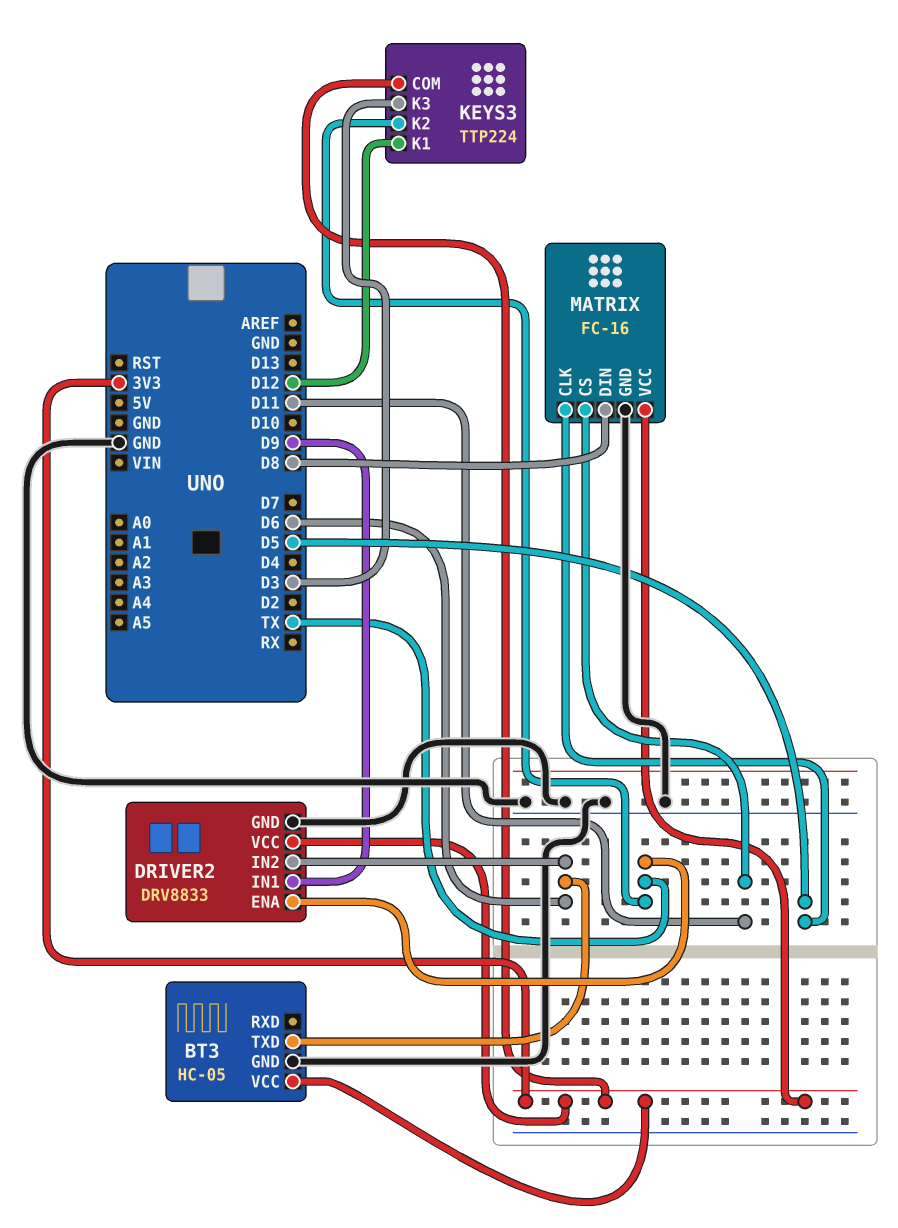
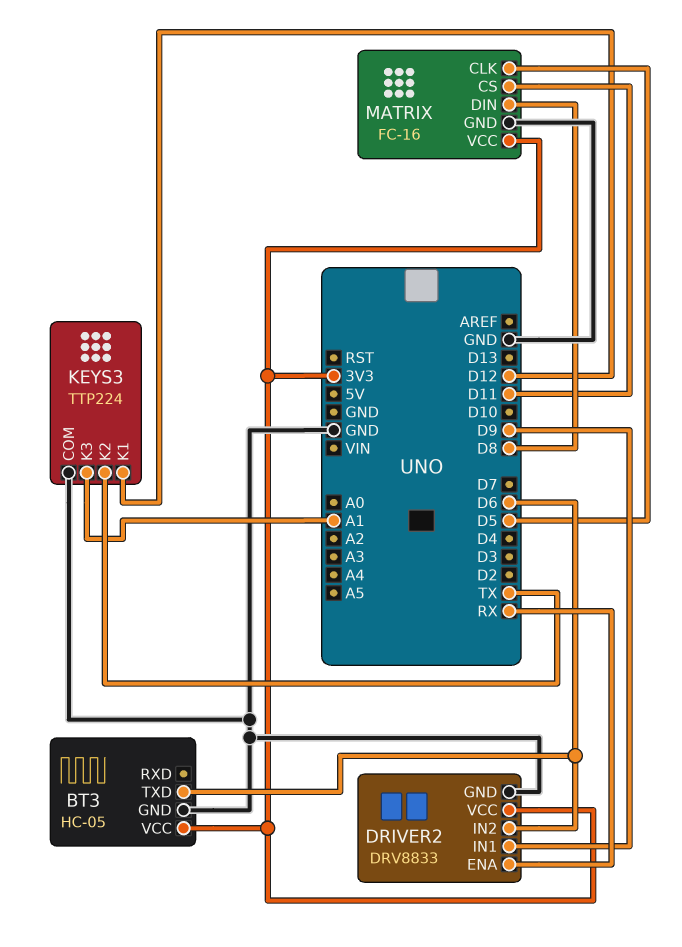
DRIVER2 pin ENA: TX -> RX
KEYS3 pin COM: 3V3 -> GND
KEYS3 pin K3: D3 -> A1

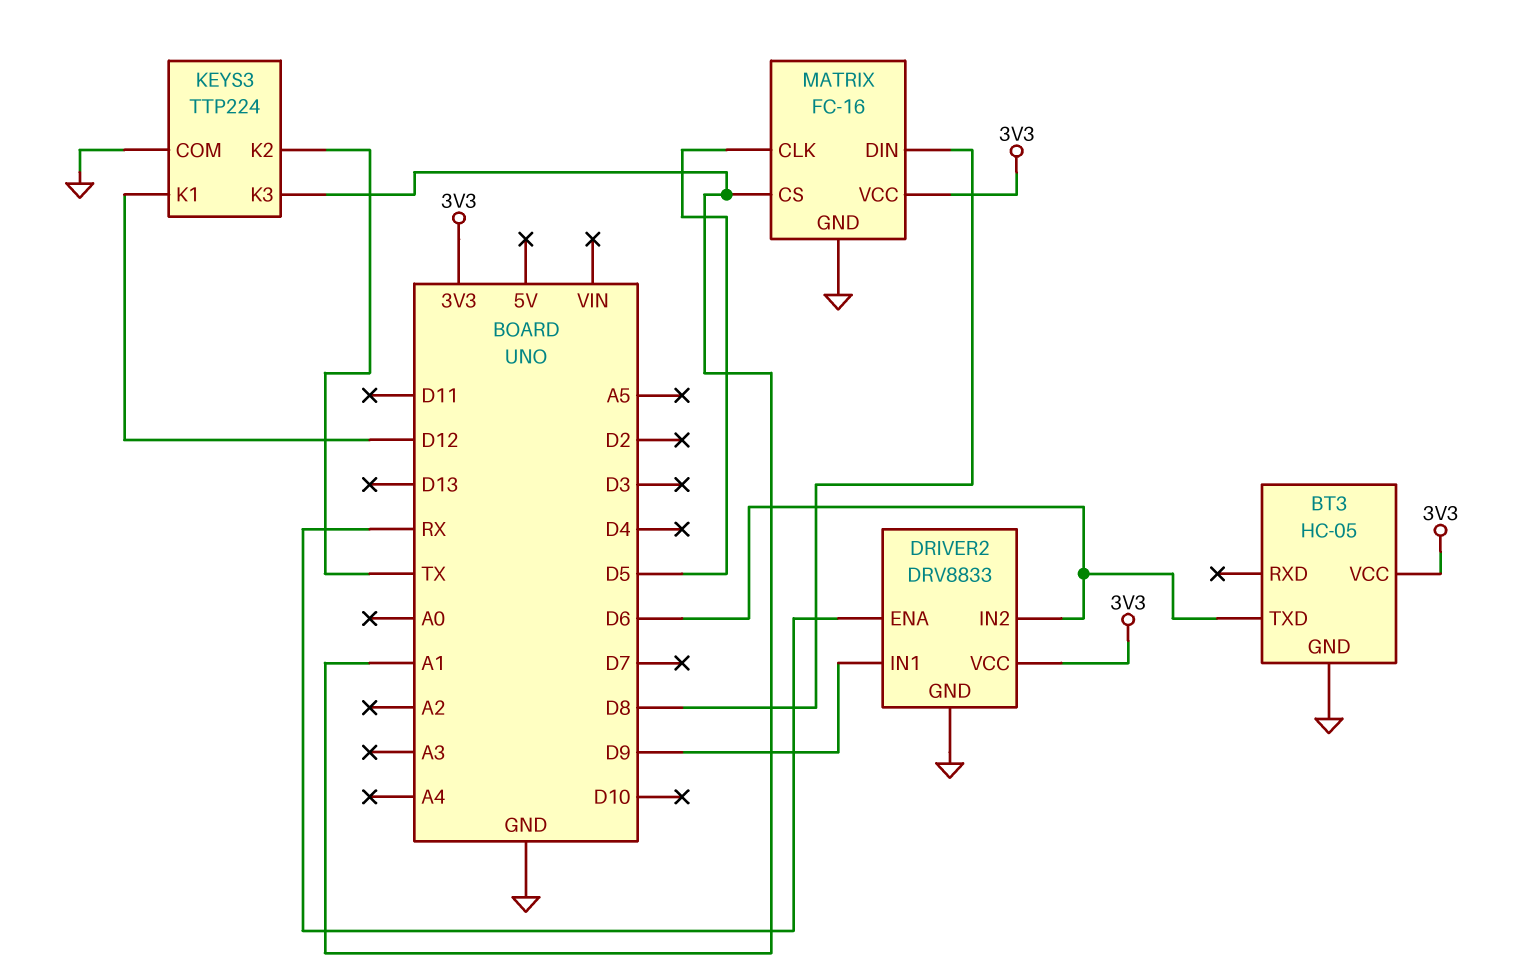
MATRIX pin CS: D11 -> A1

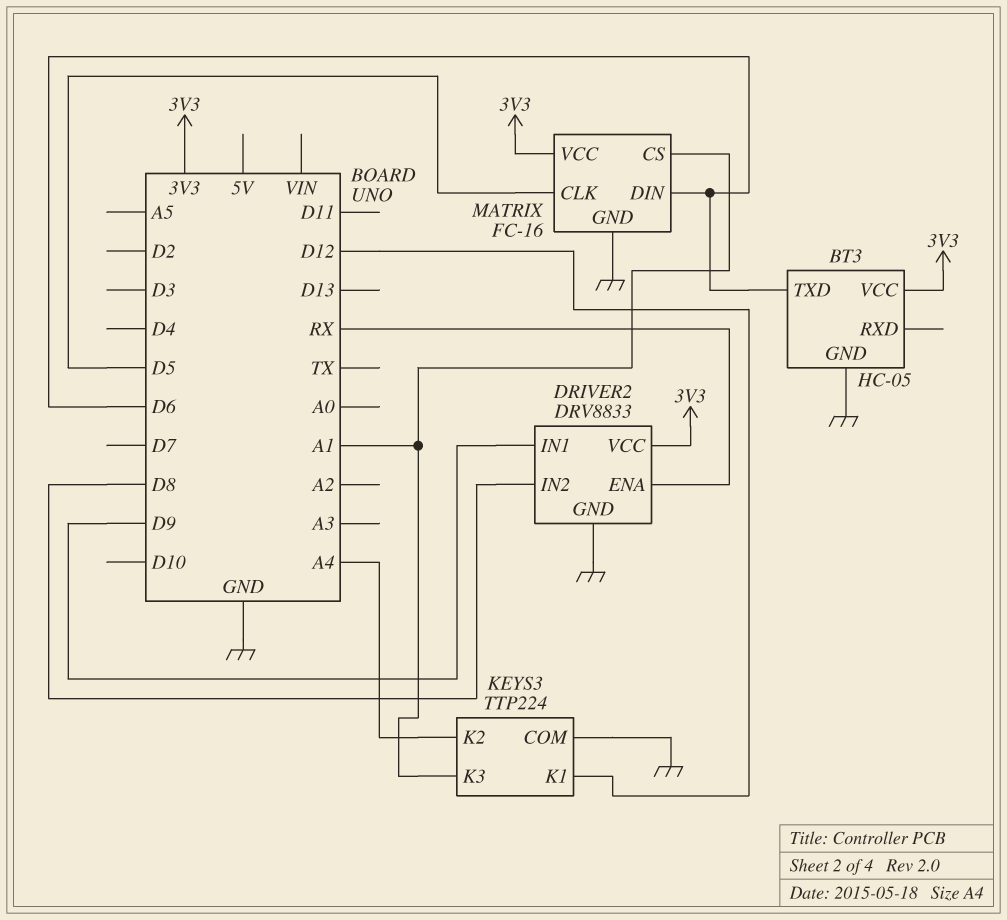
DRIVER2 pin IN2: D6 -> D8
KEYS3 pin K2: TX -> A4
MATRIX pin DIN: D8 -> D6

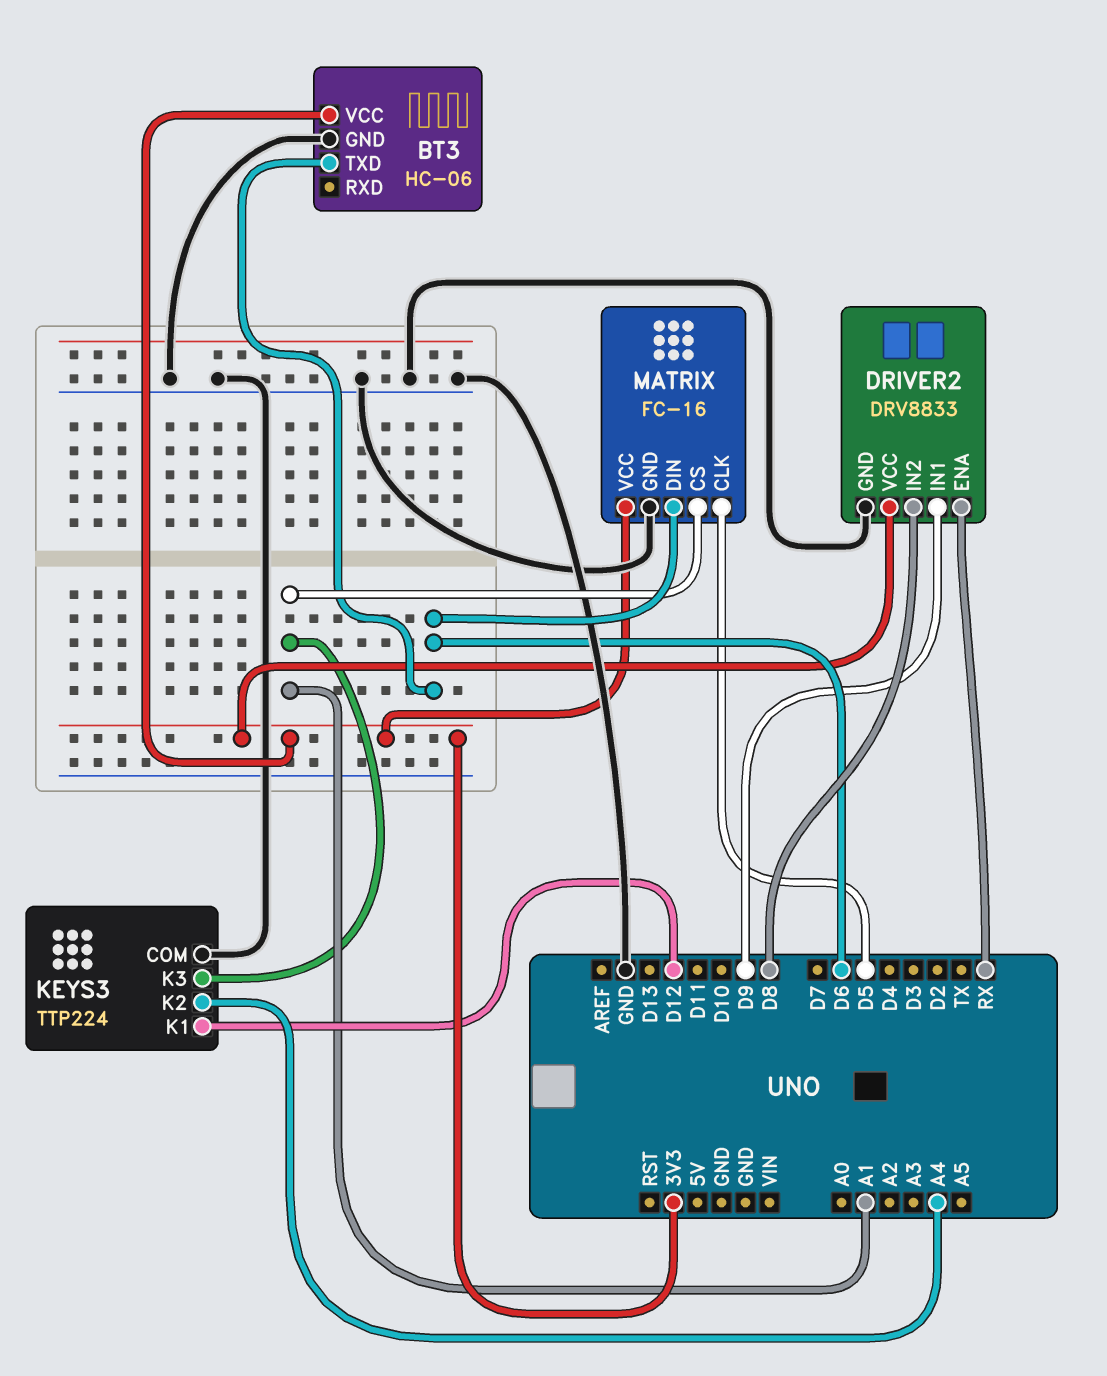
BT3: HC-05 -> HC-06

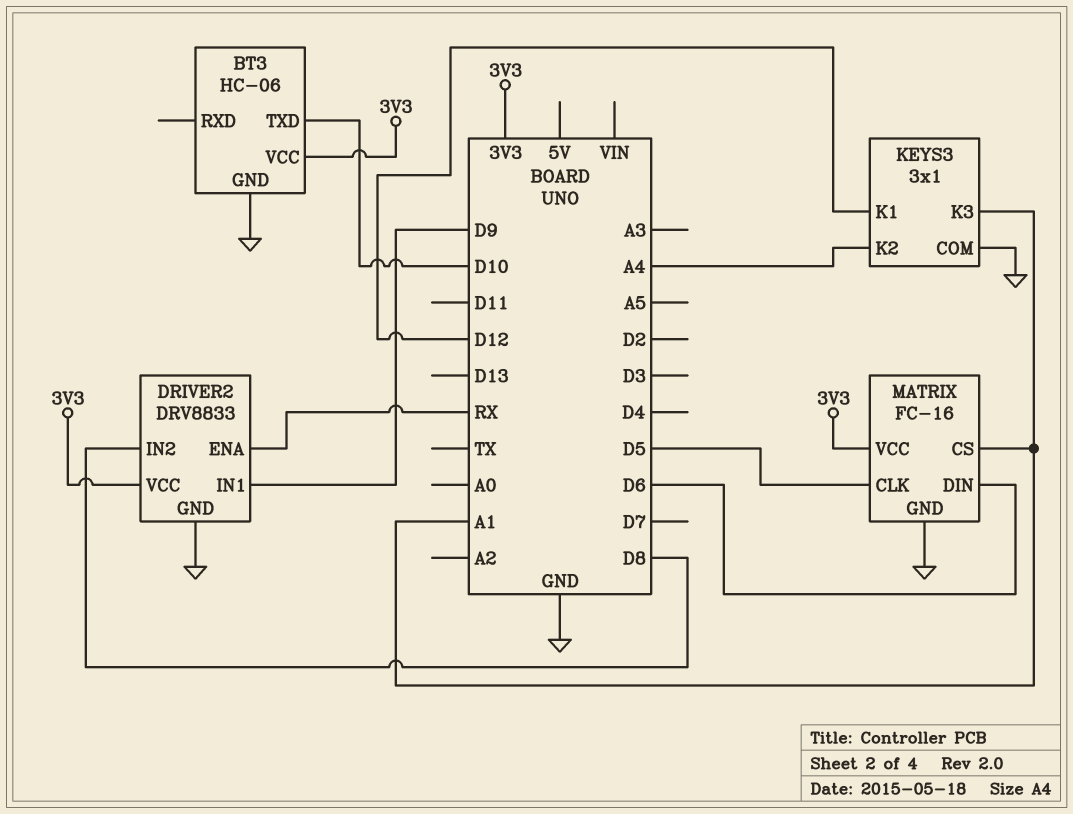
BT3 pin TXD: D6 -> D10
KEYS3: TTP224 -> 3x1

